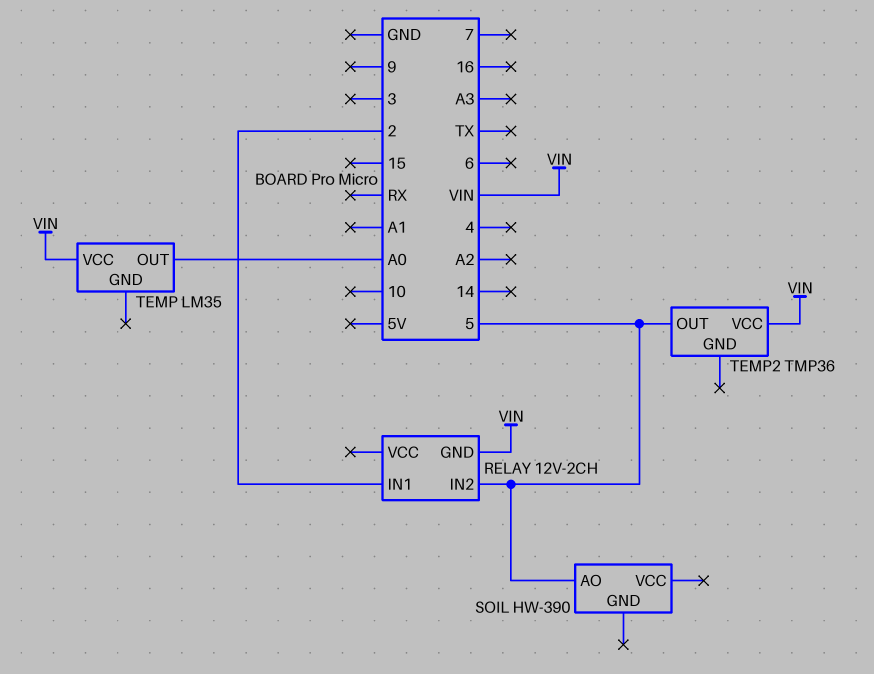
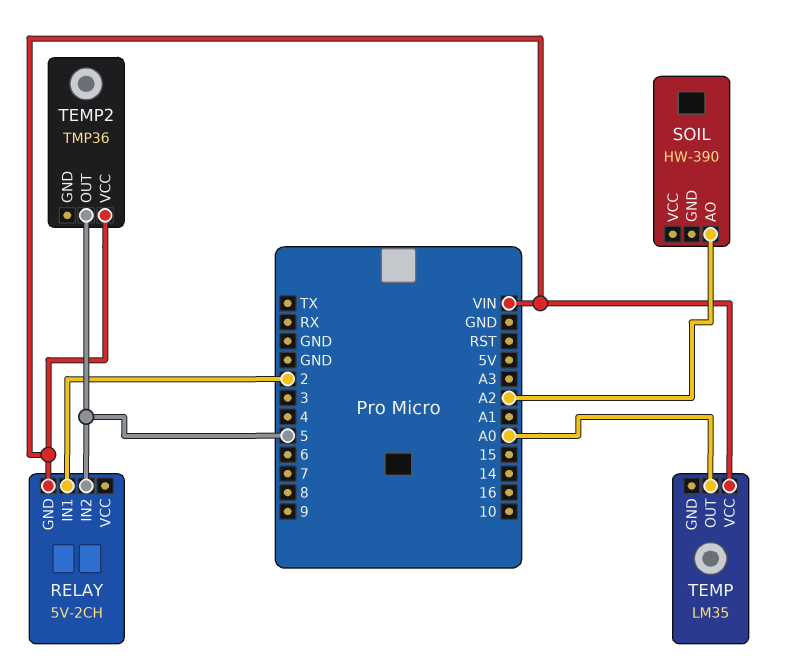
RELAY: 12V-2CH -> 5V-2CH
SOIL pin AO: 5 -> A2

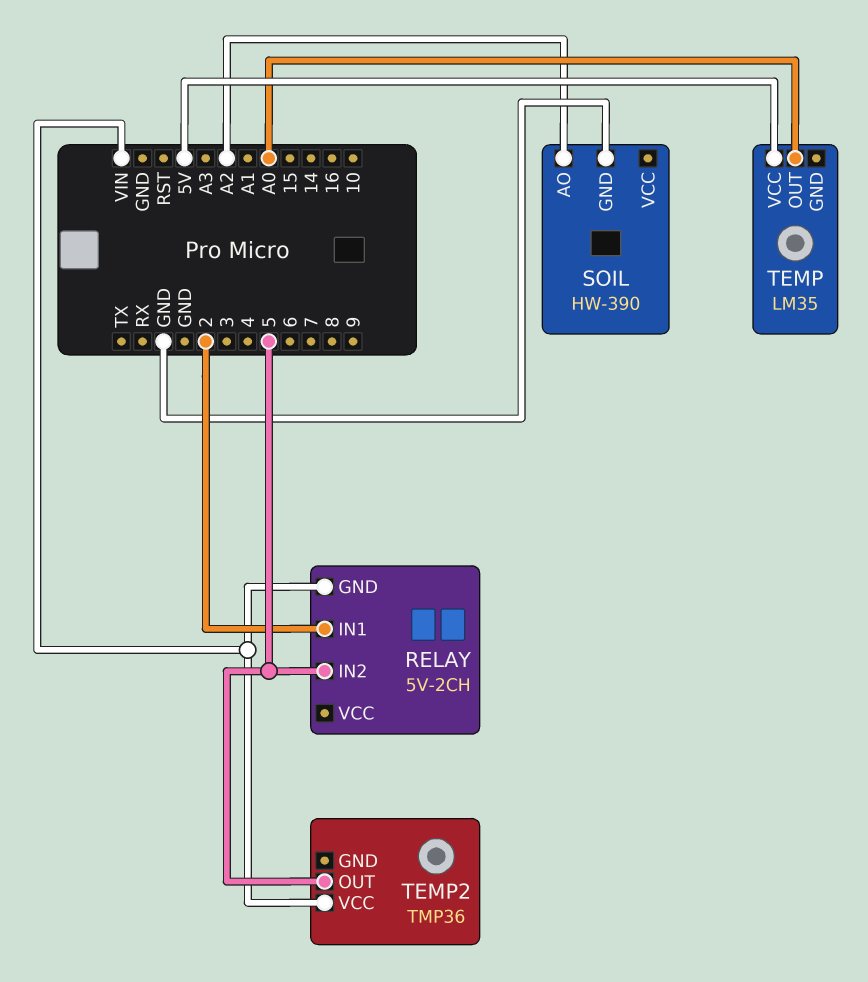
SOIL pin GND: none -> GND
TEMP pin VCC: VIN -> 5V

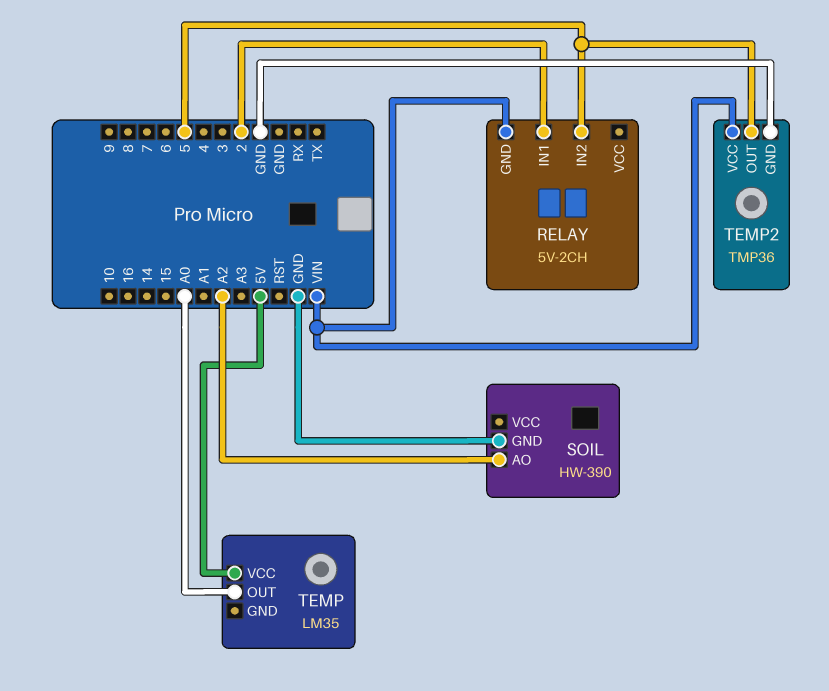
TEMP2 pin GND: none -> GND

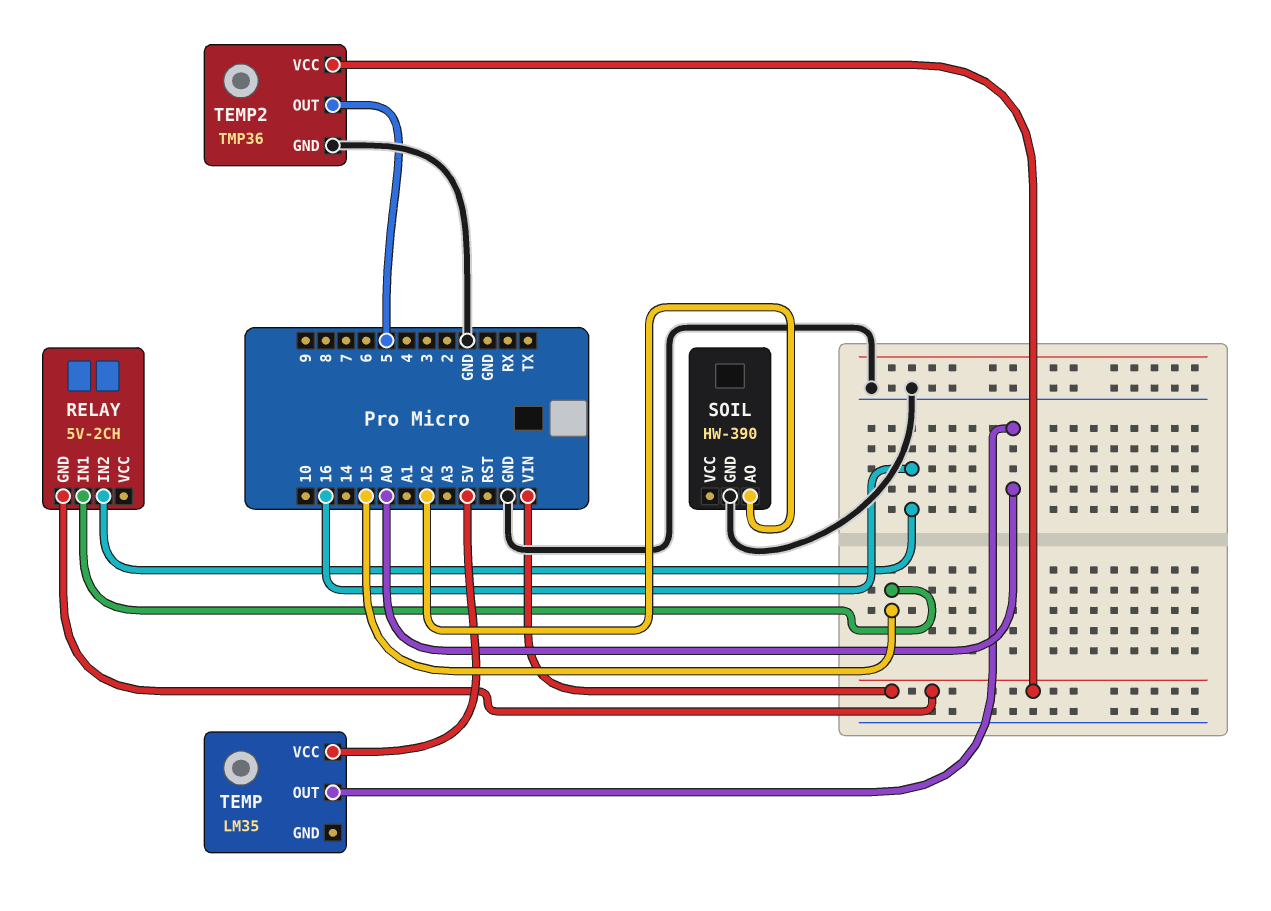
RELAY pin IN1: 2 -> 15
RELAY pin IN2: 5 -> 16

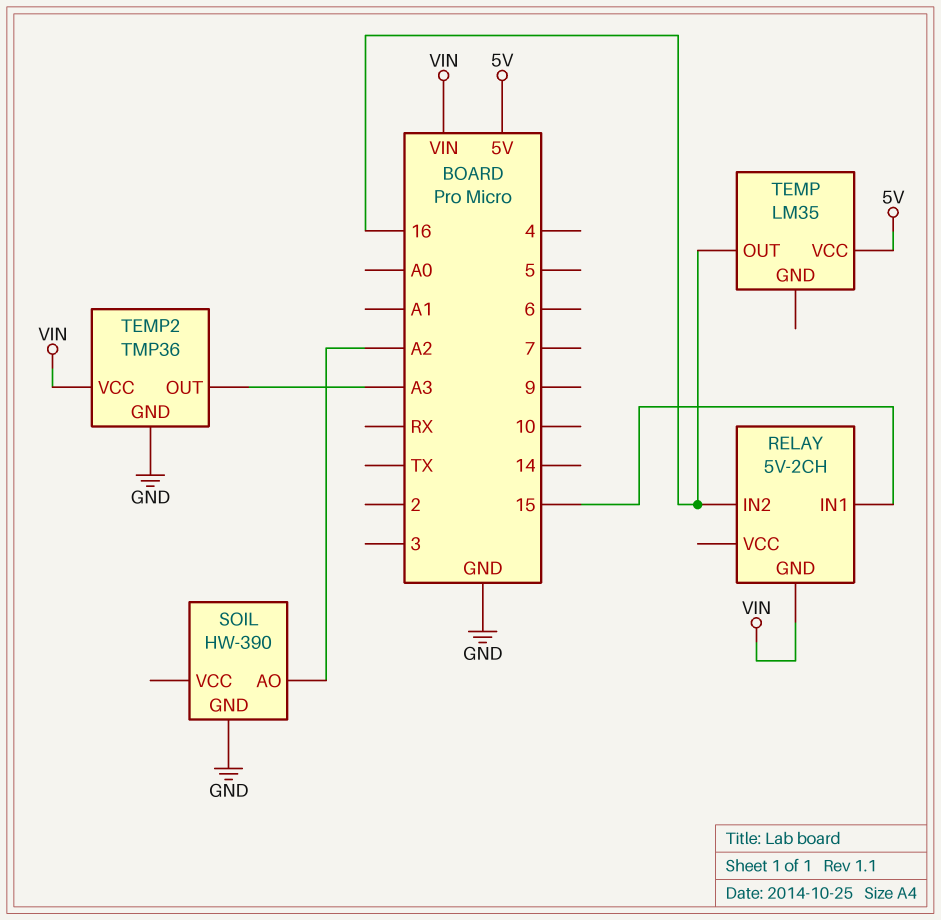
TEMP pin OUT: A0 -> 16
TEMP2 pin OUT: 5 -> A3

